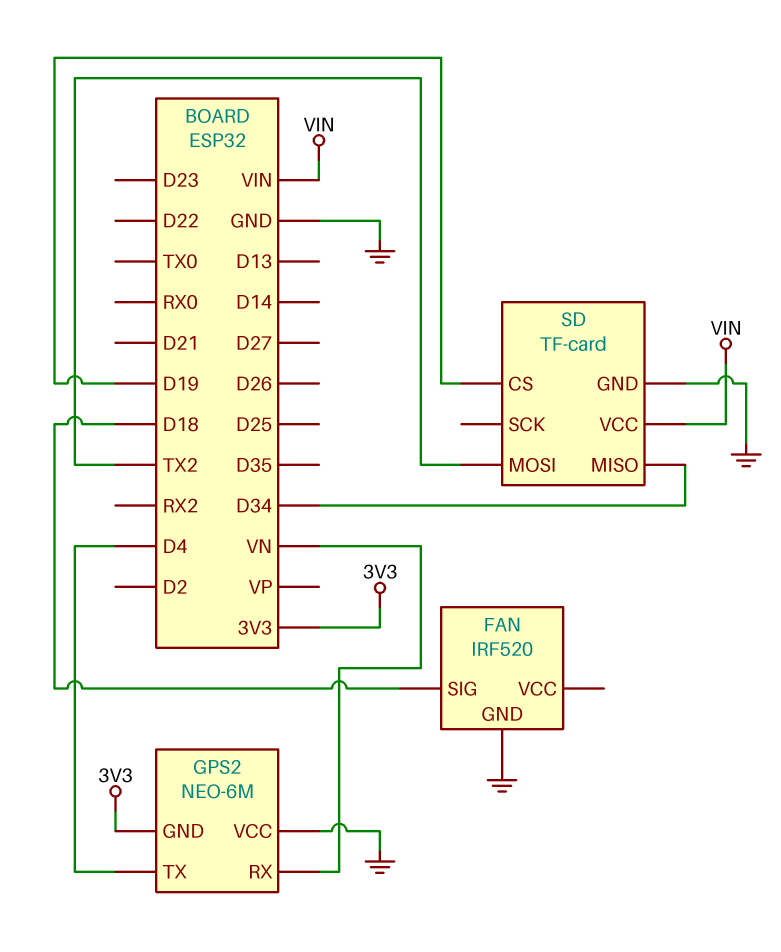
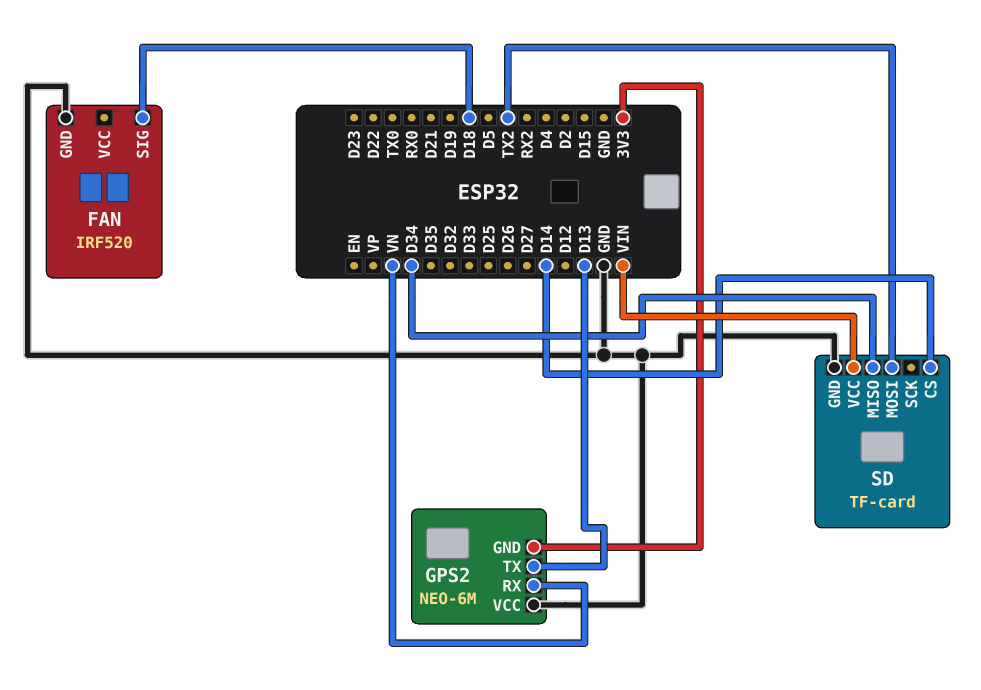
GPS2 pin TX: D4 -> D13
SD pin CS: D19 -> D14

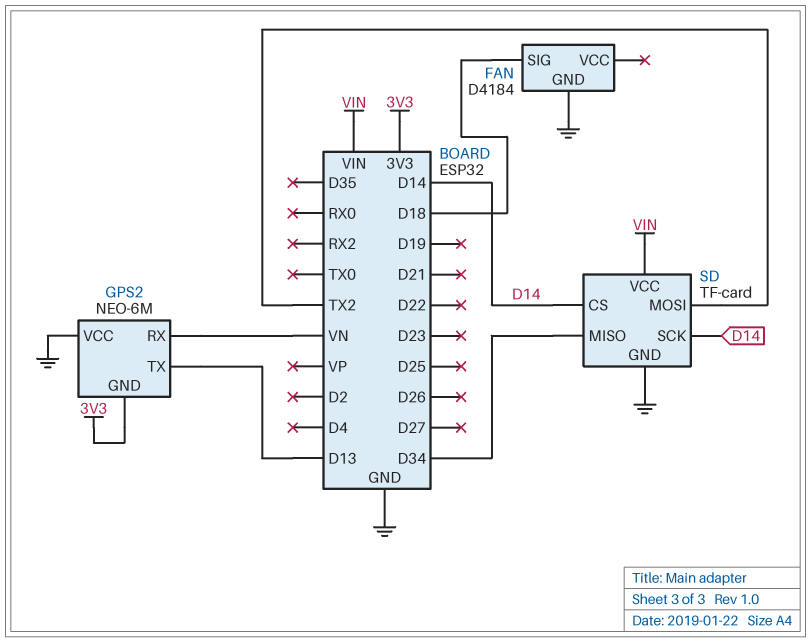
FAN: IRF520 -> D4184
SD pin SCK: none -> D14

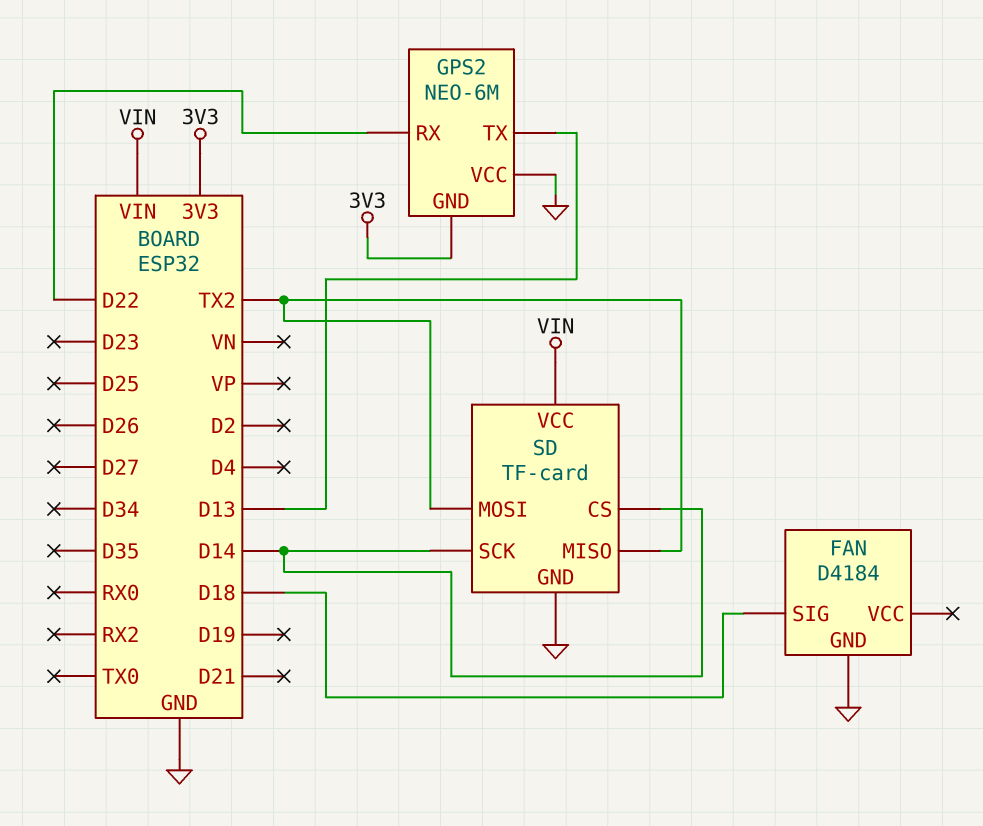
GPS2 pin RX: VN -> D22
SD pin MISO: D34 -> TX2

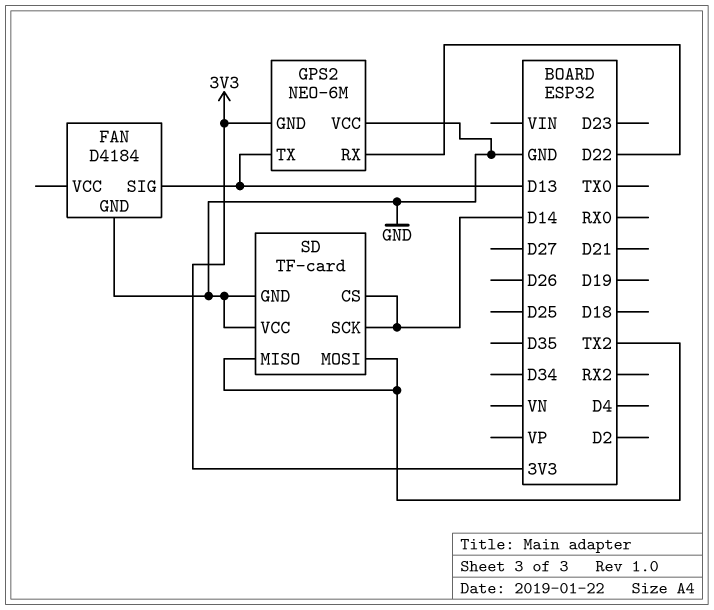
FAN pin SIG: D18 -> D13
SD pin VCC: VIN -> GND

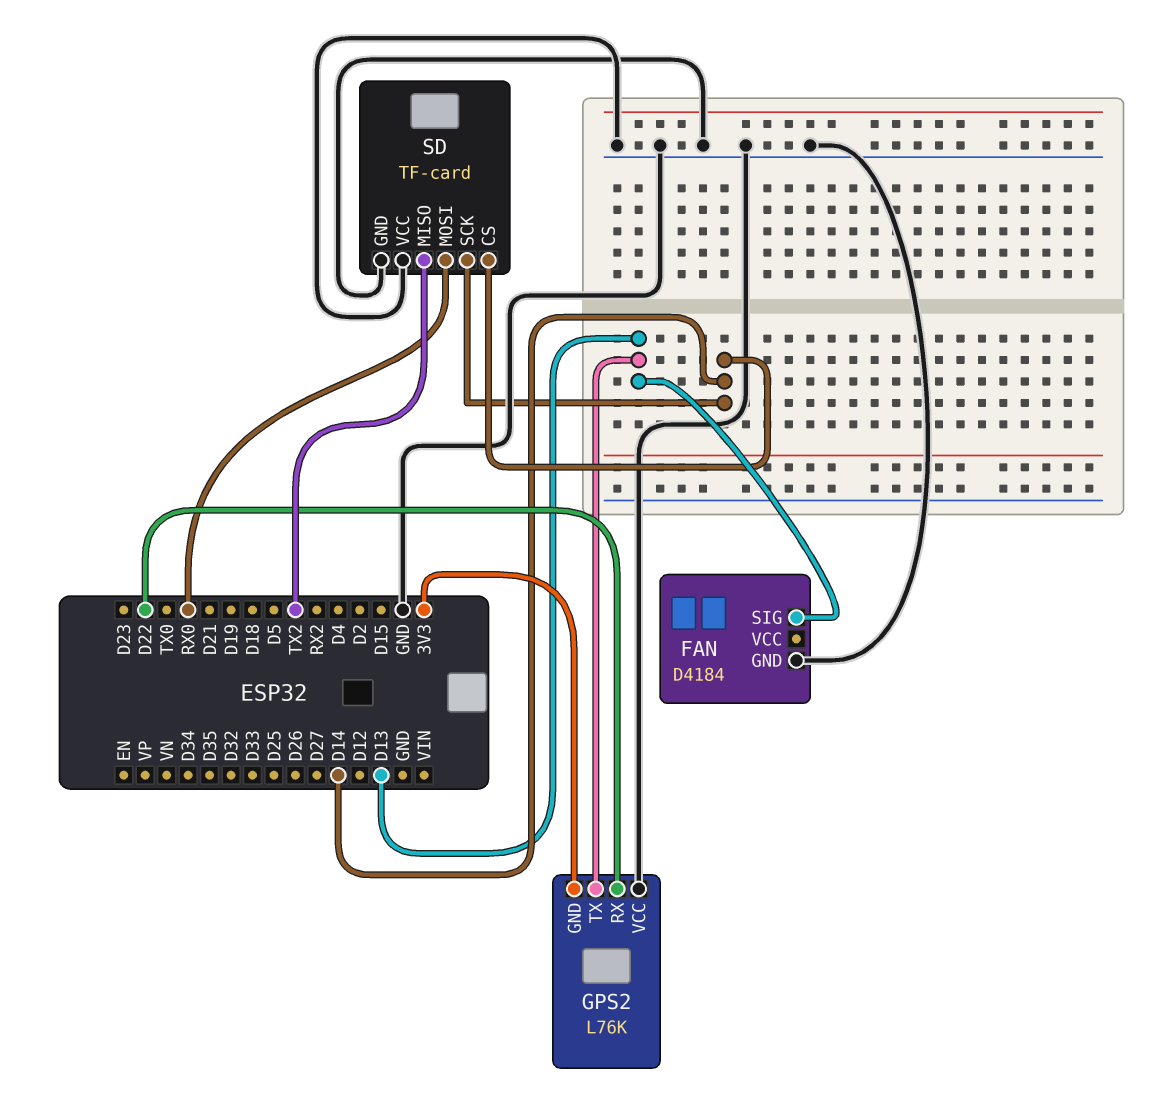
GPS2: NEO-6M -> L76K
SD pin MOSI: TX2 -> RX0

